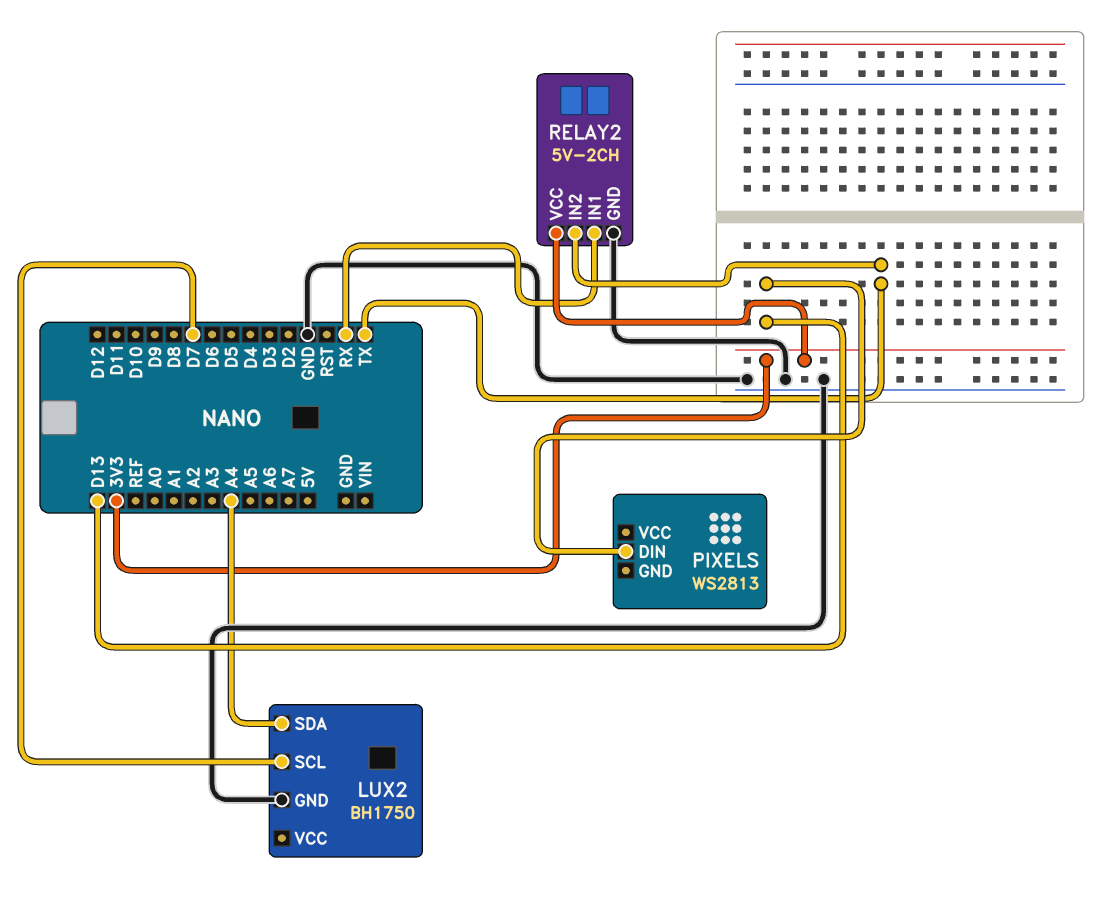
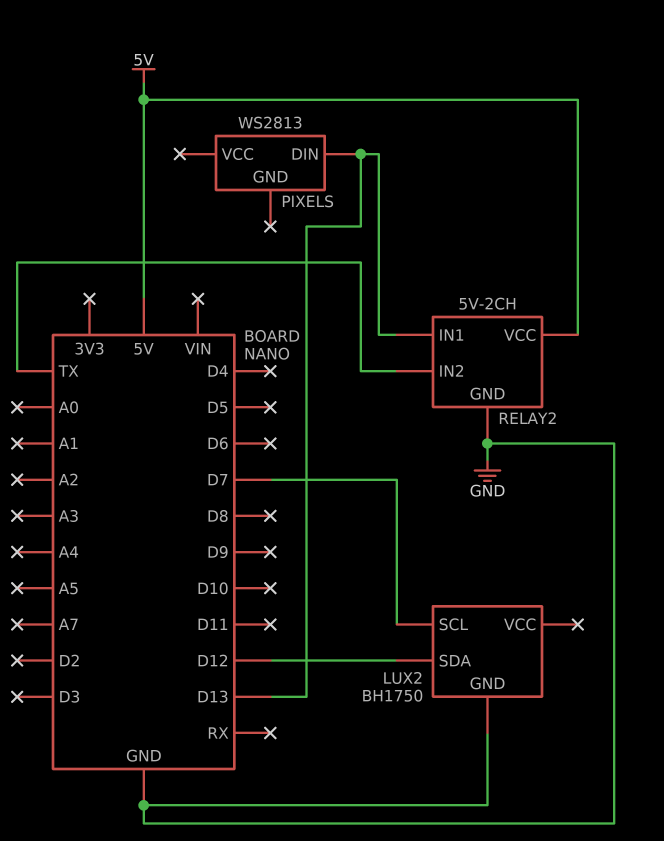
LUX2 pin SDA: A4 -> D12
RELAY2 pin IN1: RX -> D13
RELAY2 pin VCC: 3V3 -> 5V

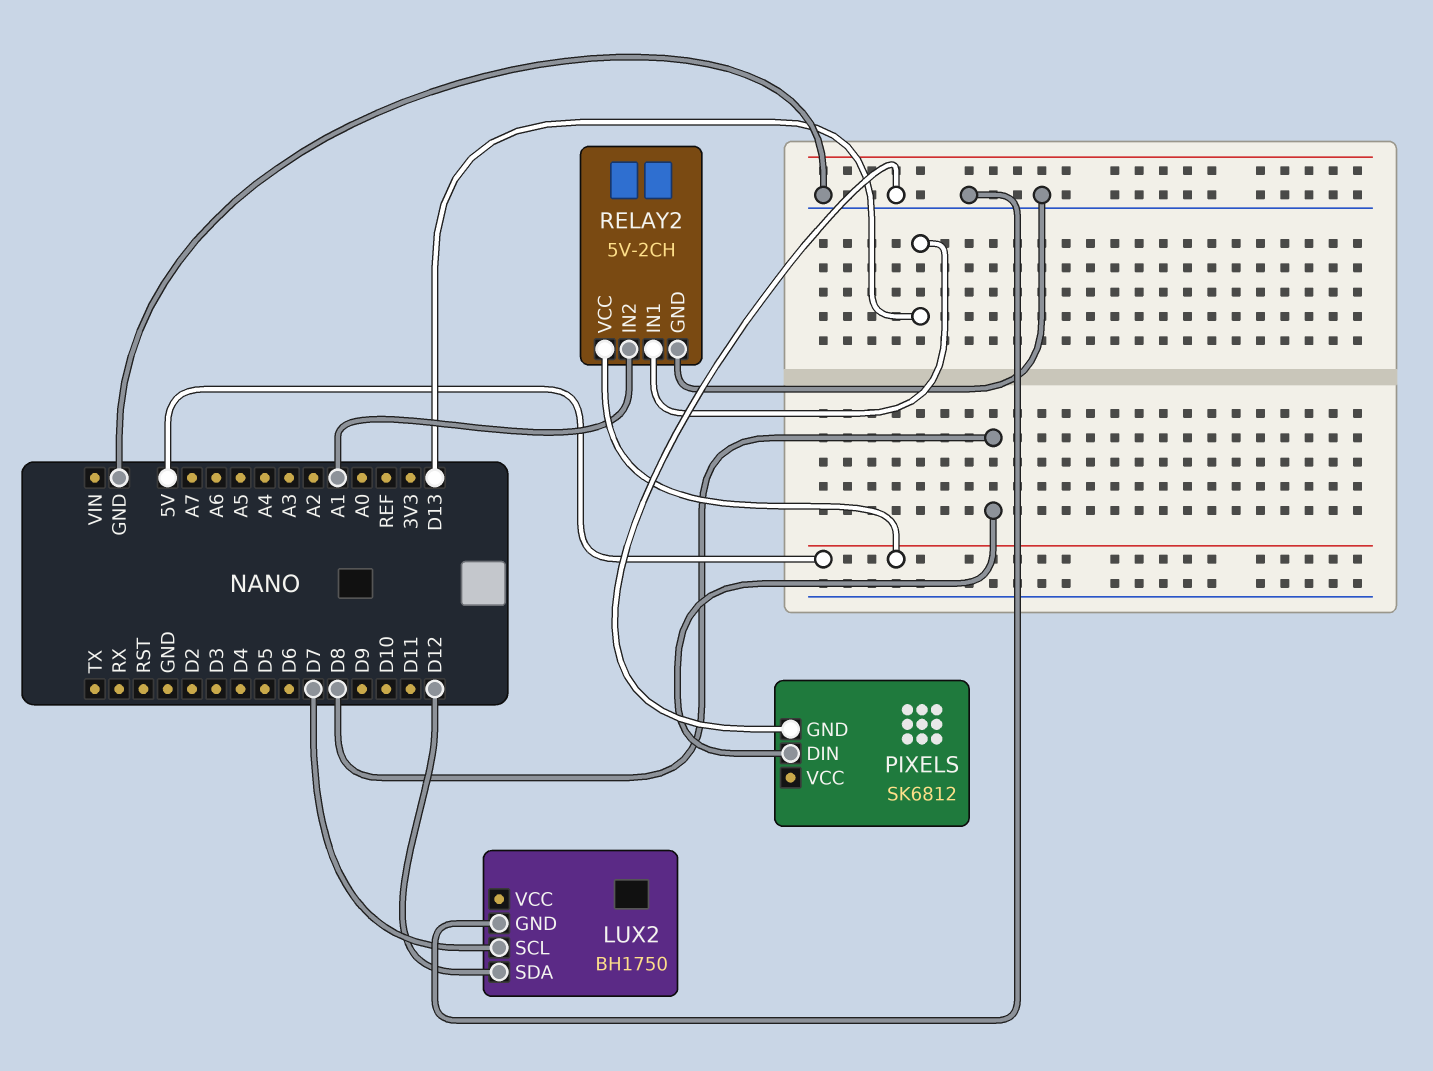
PIXELS: WS2813 -> SK6812
PIXELS pin DIN: D13 -> D8
PIXELS pin GND: none -> GND
RELAY2 pin IN2: TX -> A1

